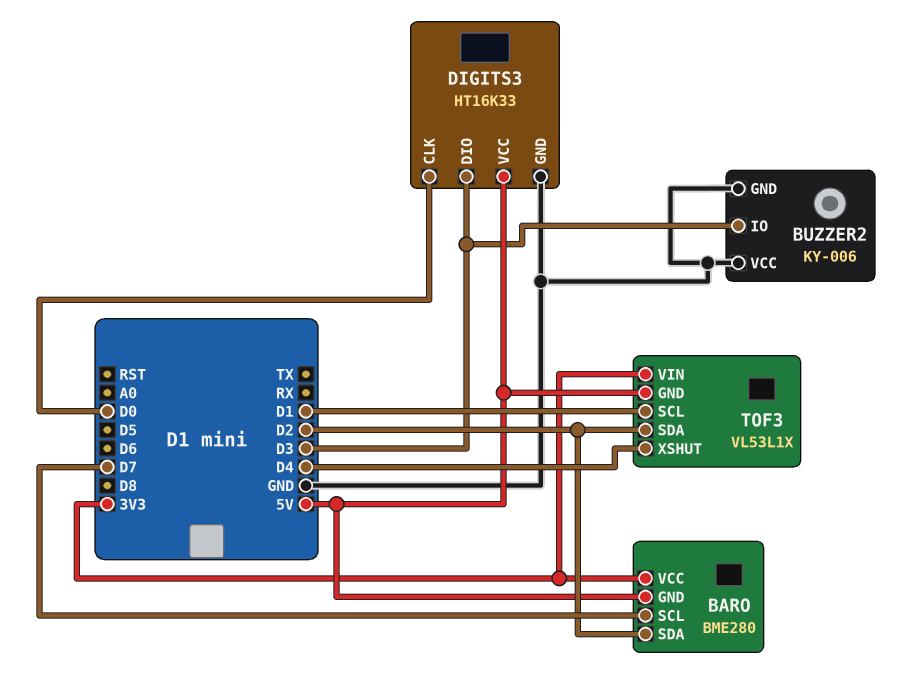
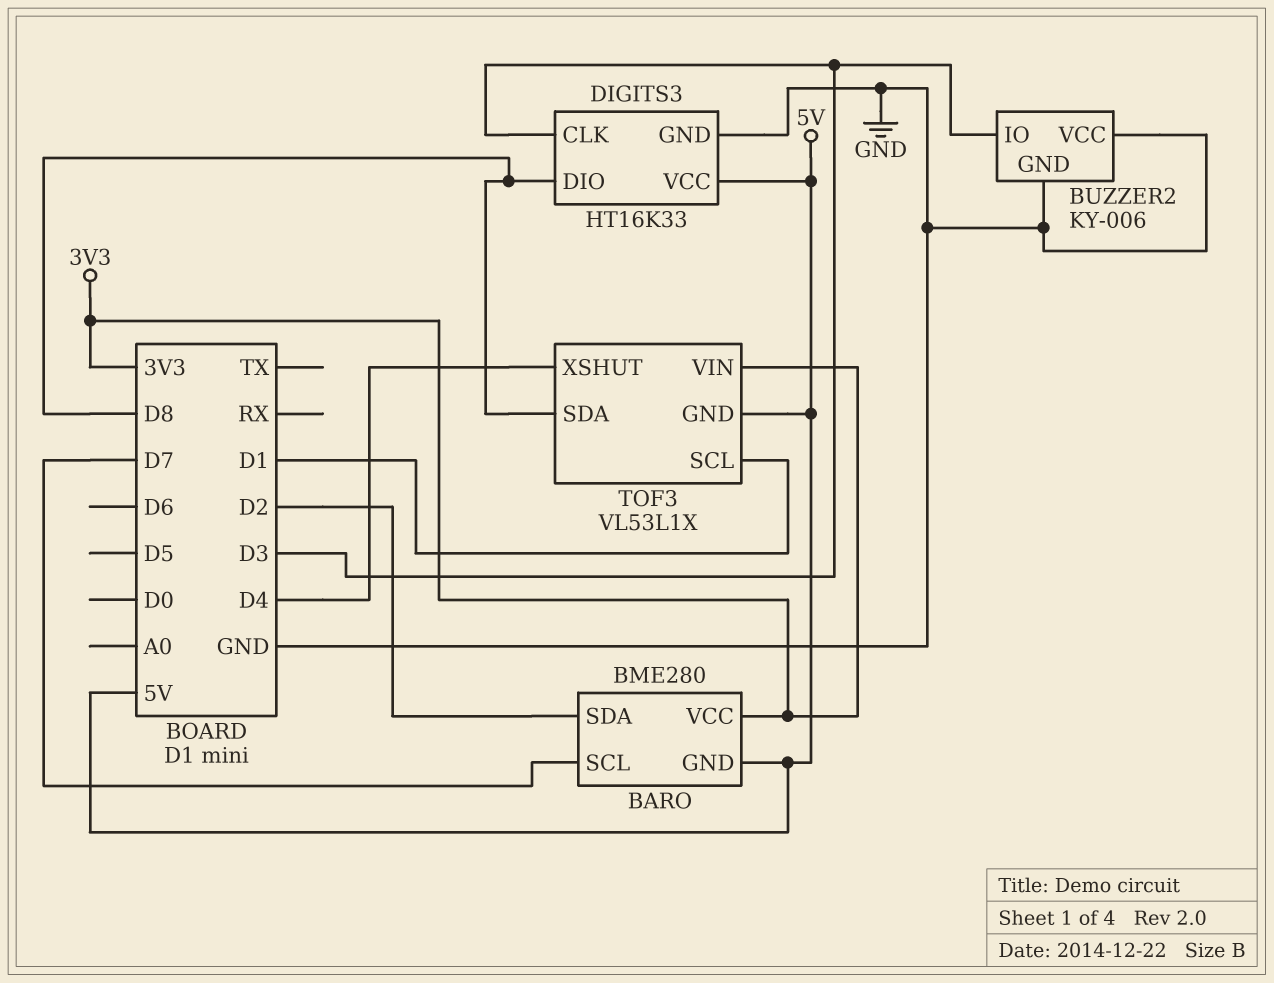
DIGITS3 pin CLK: D0 -> D3
DIGITS3 pin DIO: D3 -> D8
TOF3 pin SDA: D2 -> D8

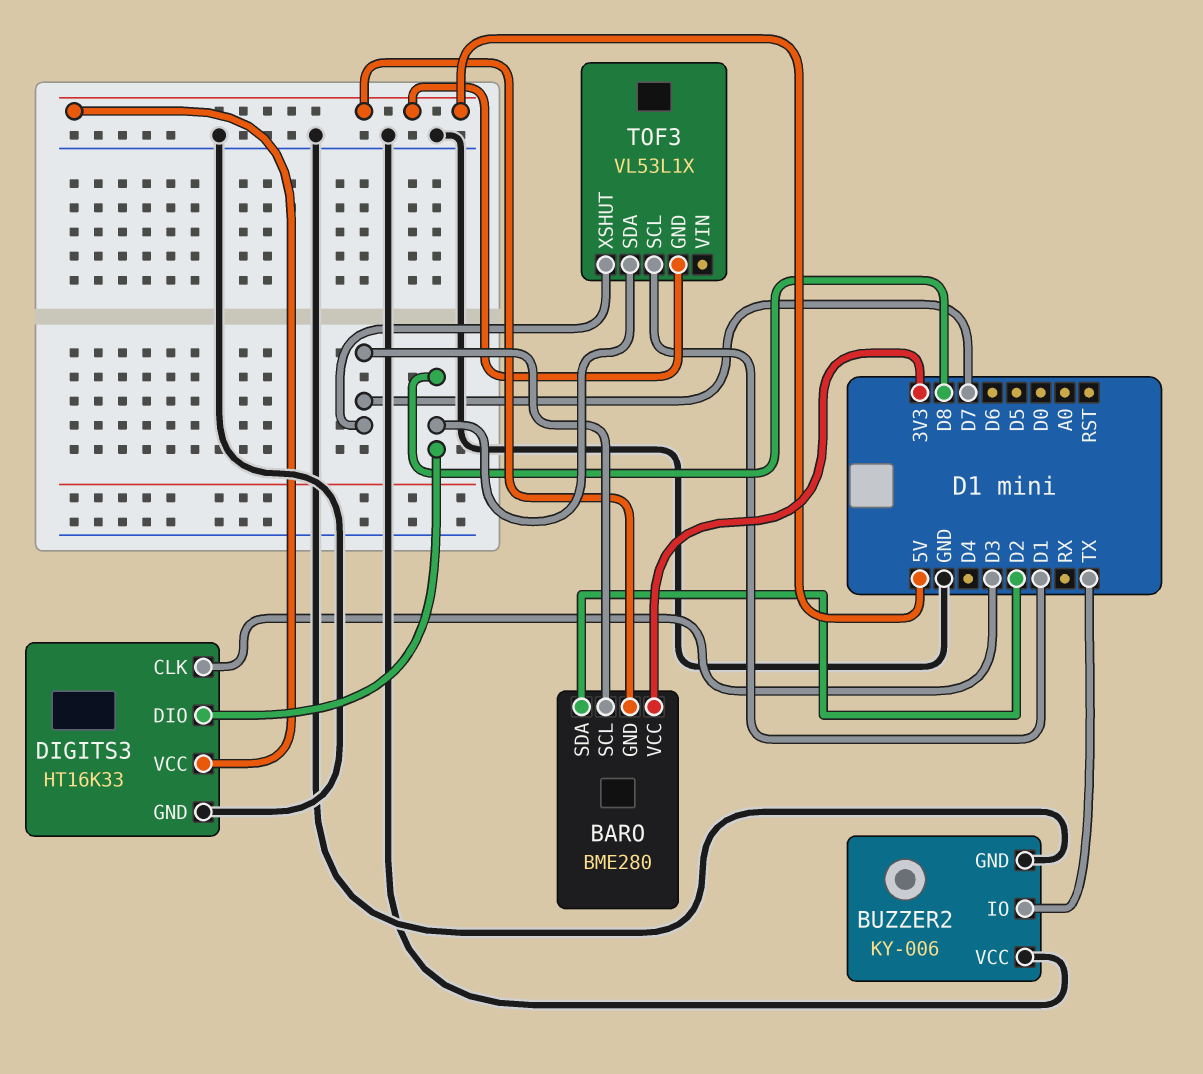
BUZZER2 pin IO: D3 -> TX
TOF3 pin VIN: 3V3 -> none
TOF3 pin XSHUT: D4 -> D7

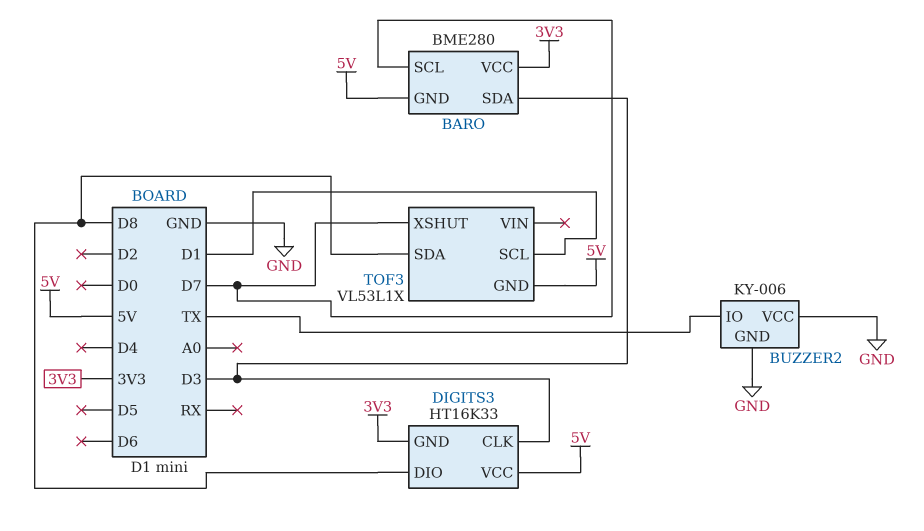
BARO pin SDA: D2 -> D3
DIGITS3 pin GND: GND -> 3V3

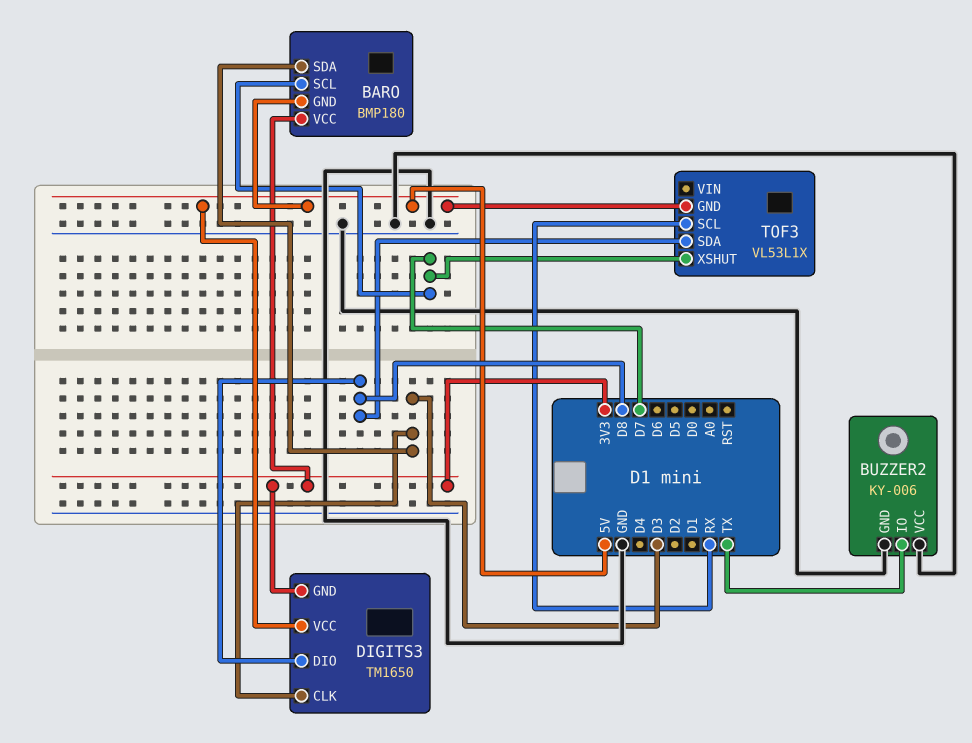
BARO: BME280 -> BMP180
DIGITS3: HT16K33 -> TM1650
TOF3 pin SCL: D1 -> RX

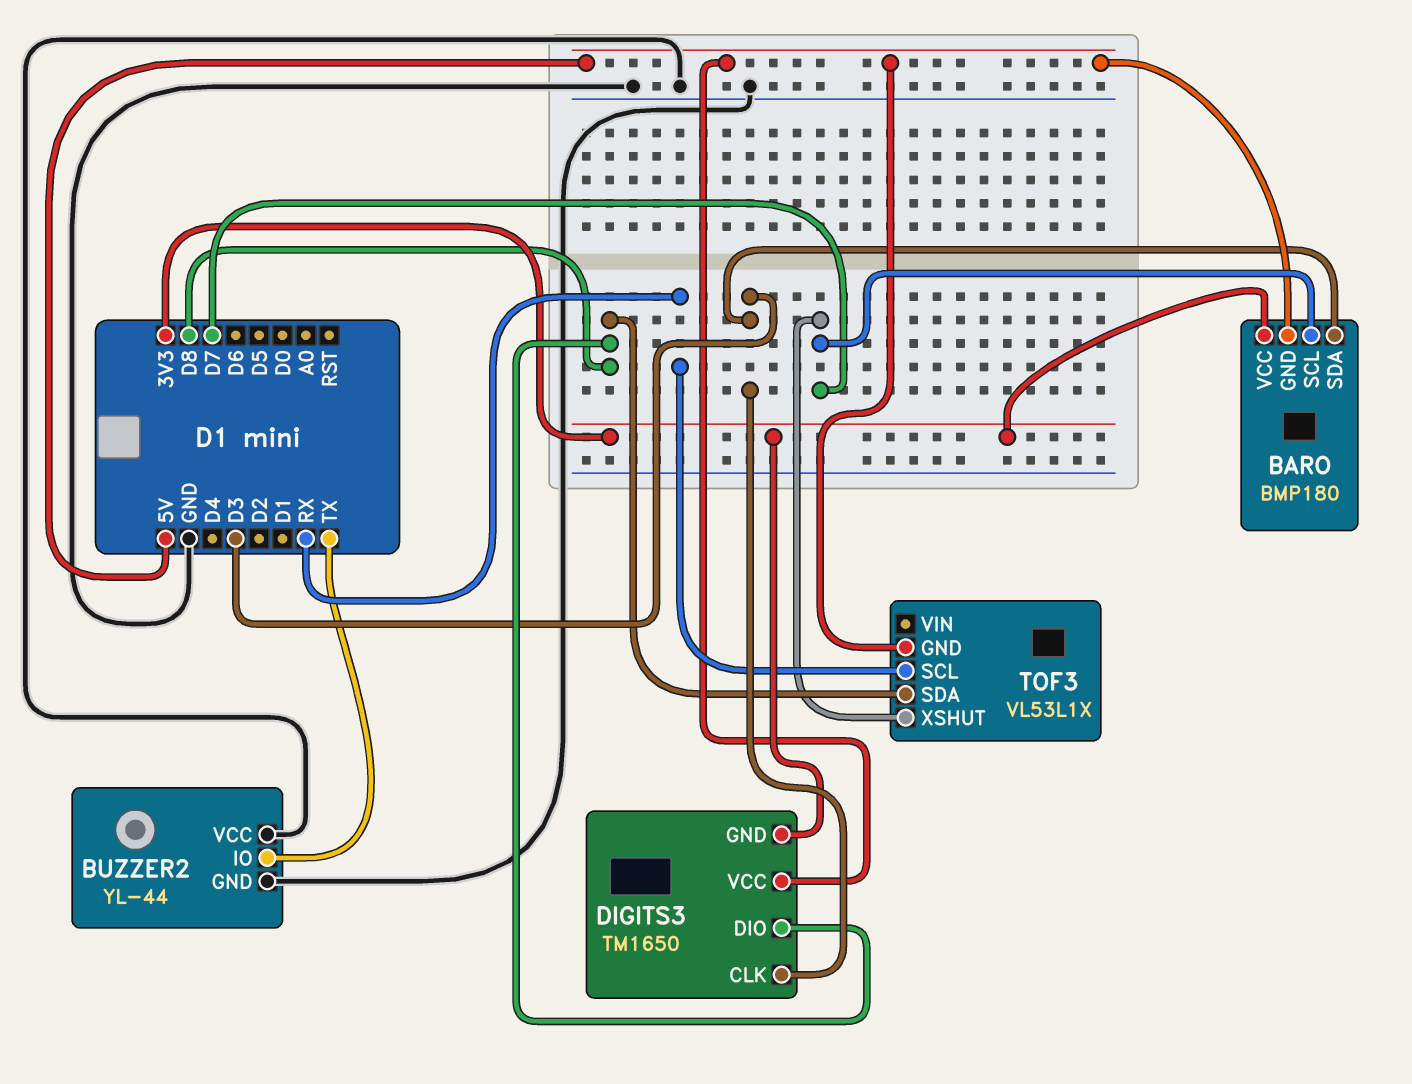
BUZZER2: KY-006 -> YL-44

